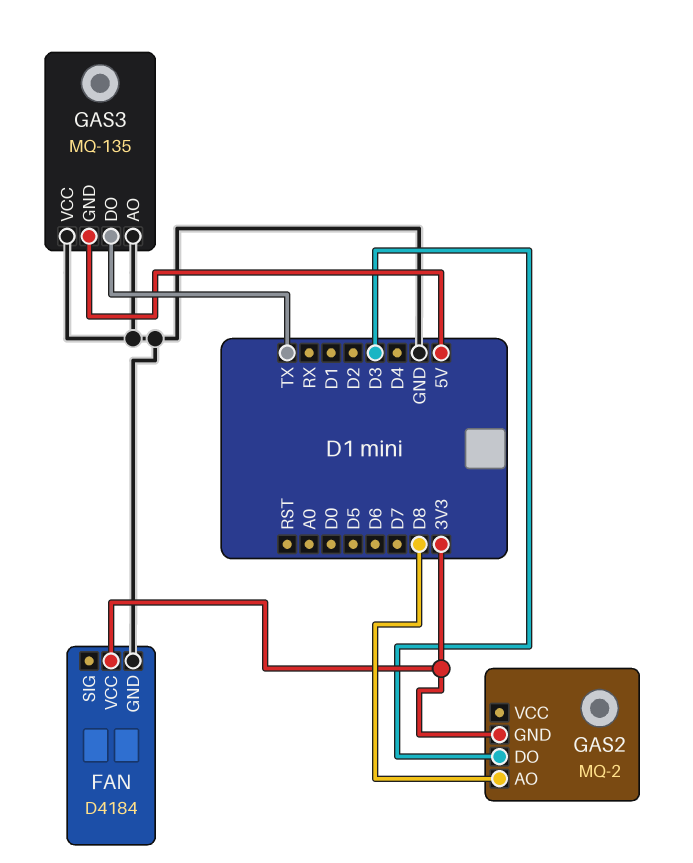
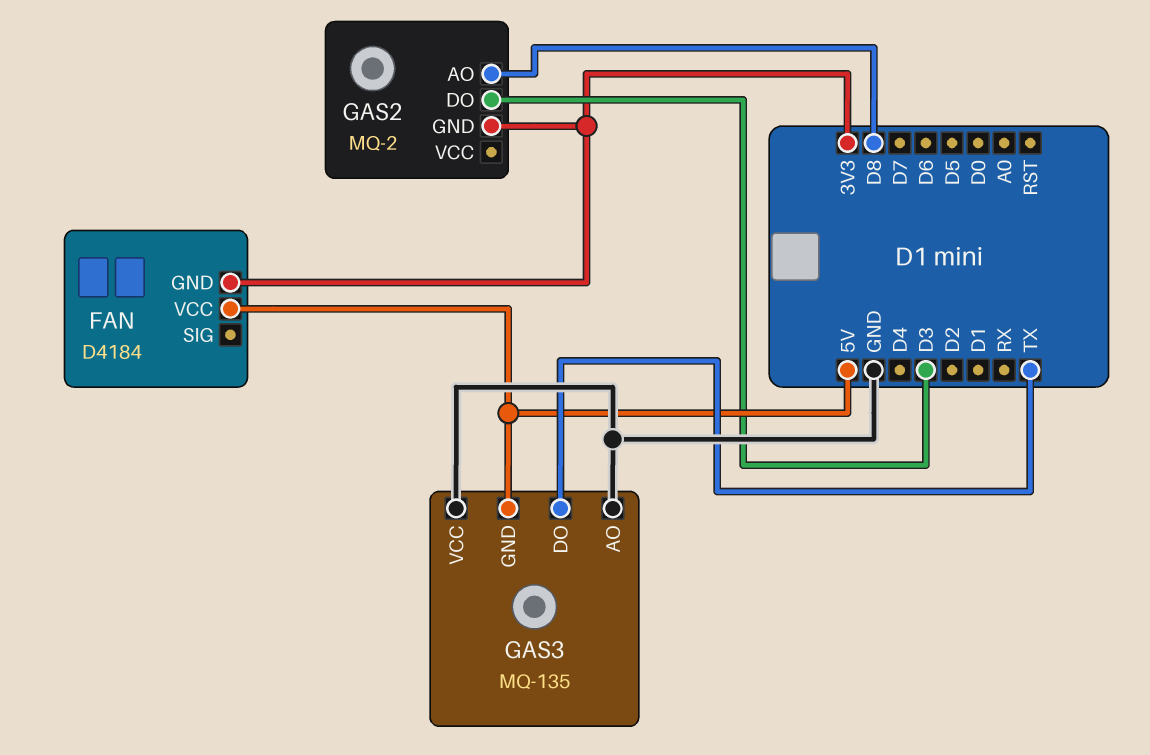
FAN pin GND: GND -> 3V3
FAN pin VCC: 3V3 -> 5V

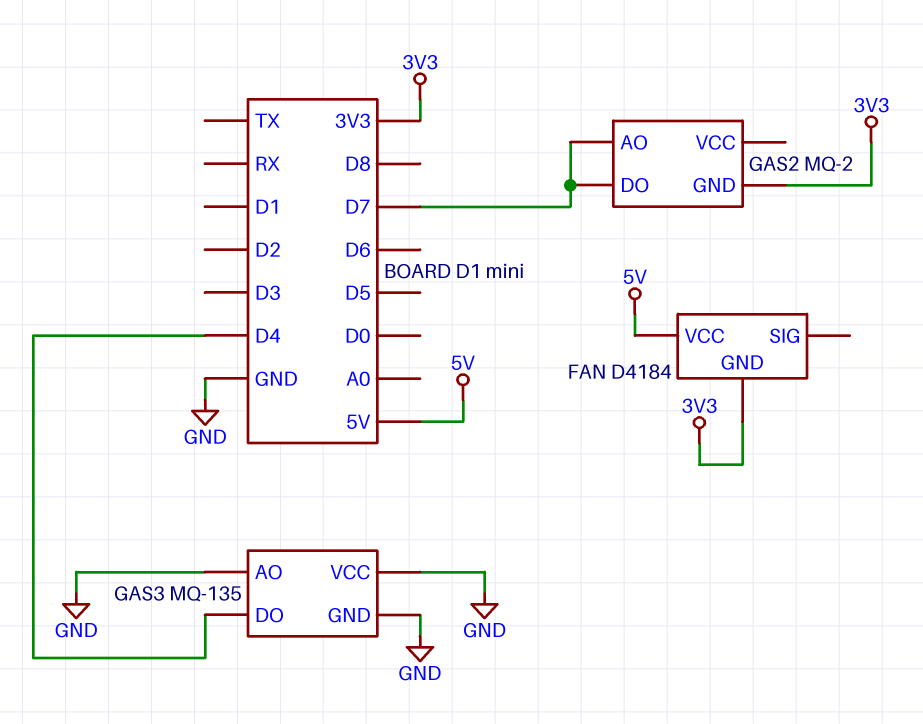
GAS2 pin AO: D8 -> D7
GAS2 pin DO: D3 -> D7
GAS3 pin DO: TX -> D4
GAS3 pin GND: 5V -> GND

